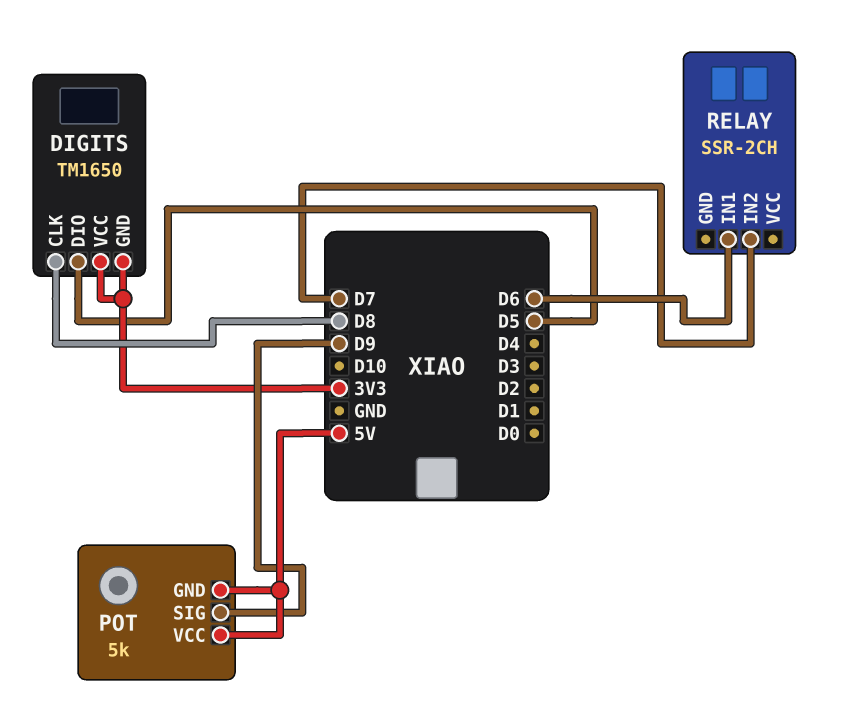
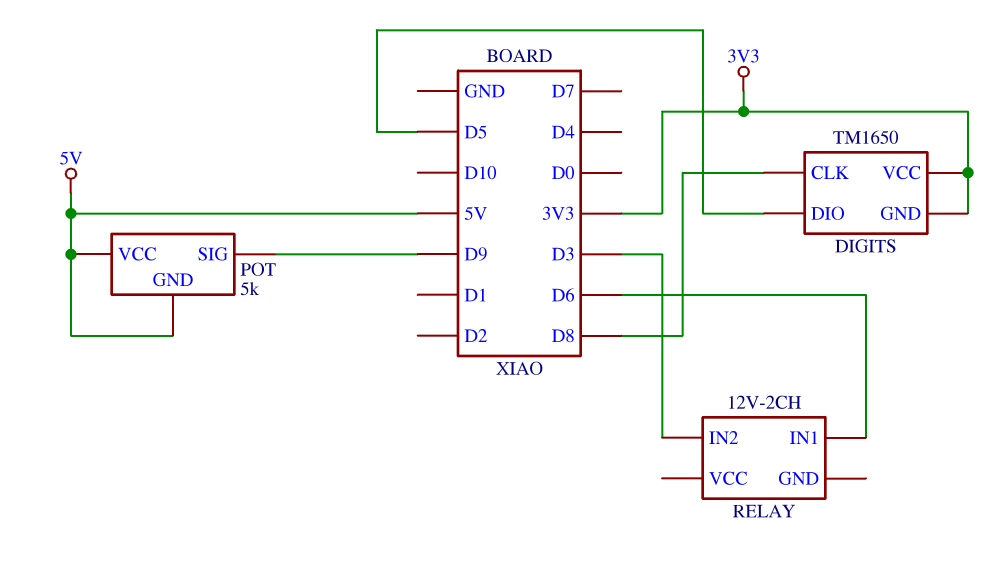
RELAY: SSR-2CH -> 12V-2CH
RELAY pin IN2: D7 -> D3

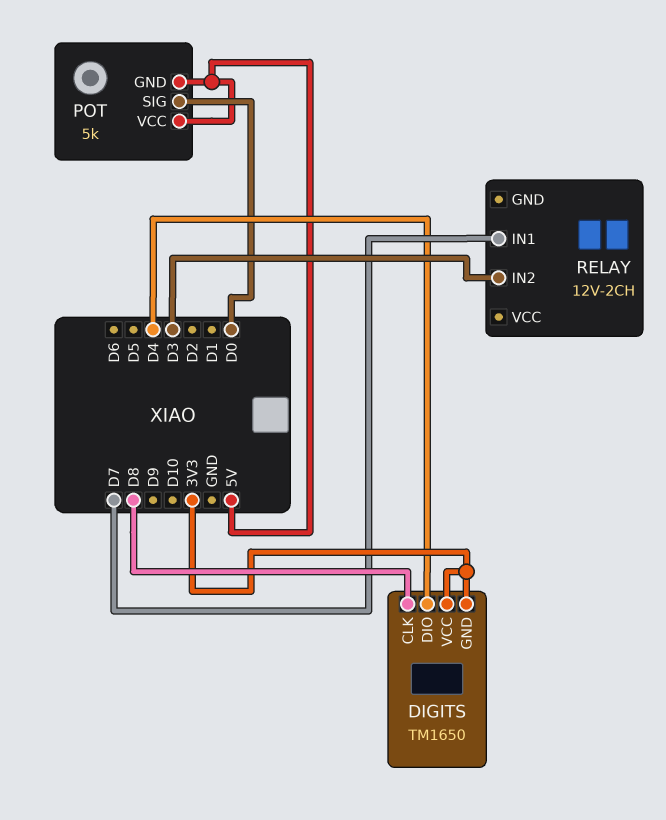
DIGITS pin DIO: D5 -> D4
POT pin SIG: D9 -> D0
RELAY pin IN1: D6 -> D7

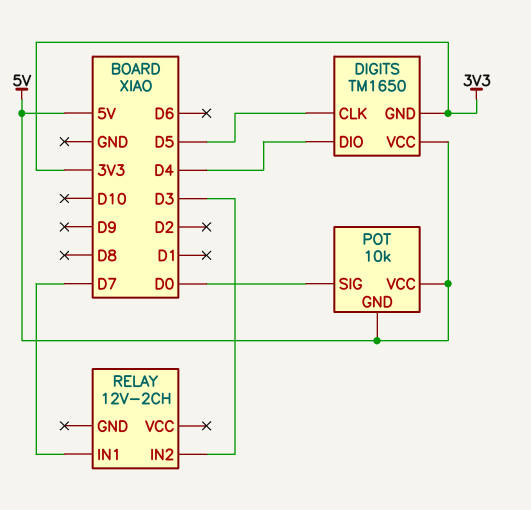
DIGITS pin CLK: D8 -> D5
DIGITS pin VCC: 3V3 -> 5V
POT: 5k -> 10k

